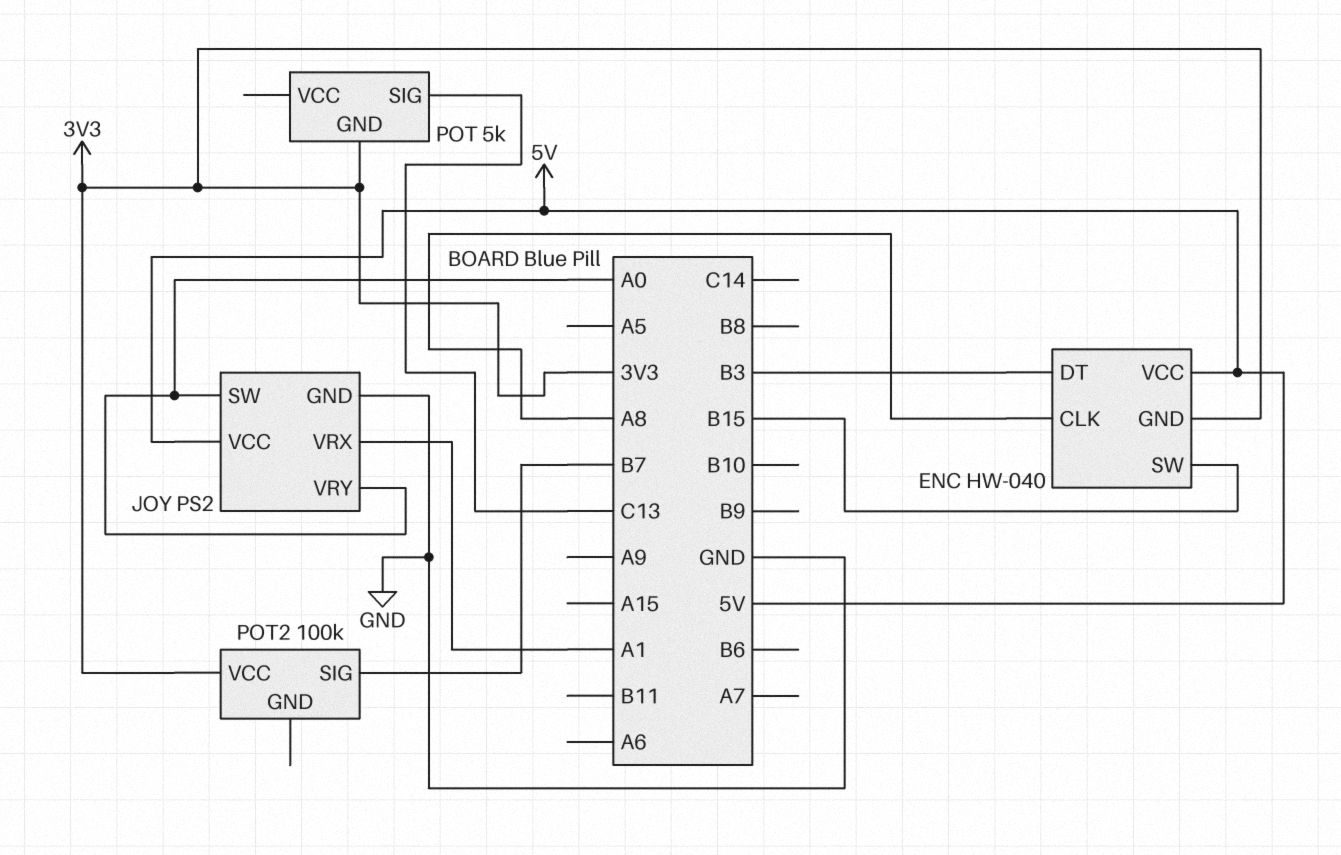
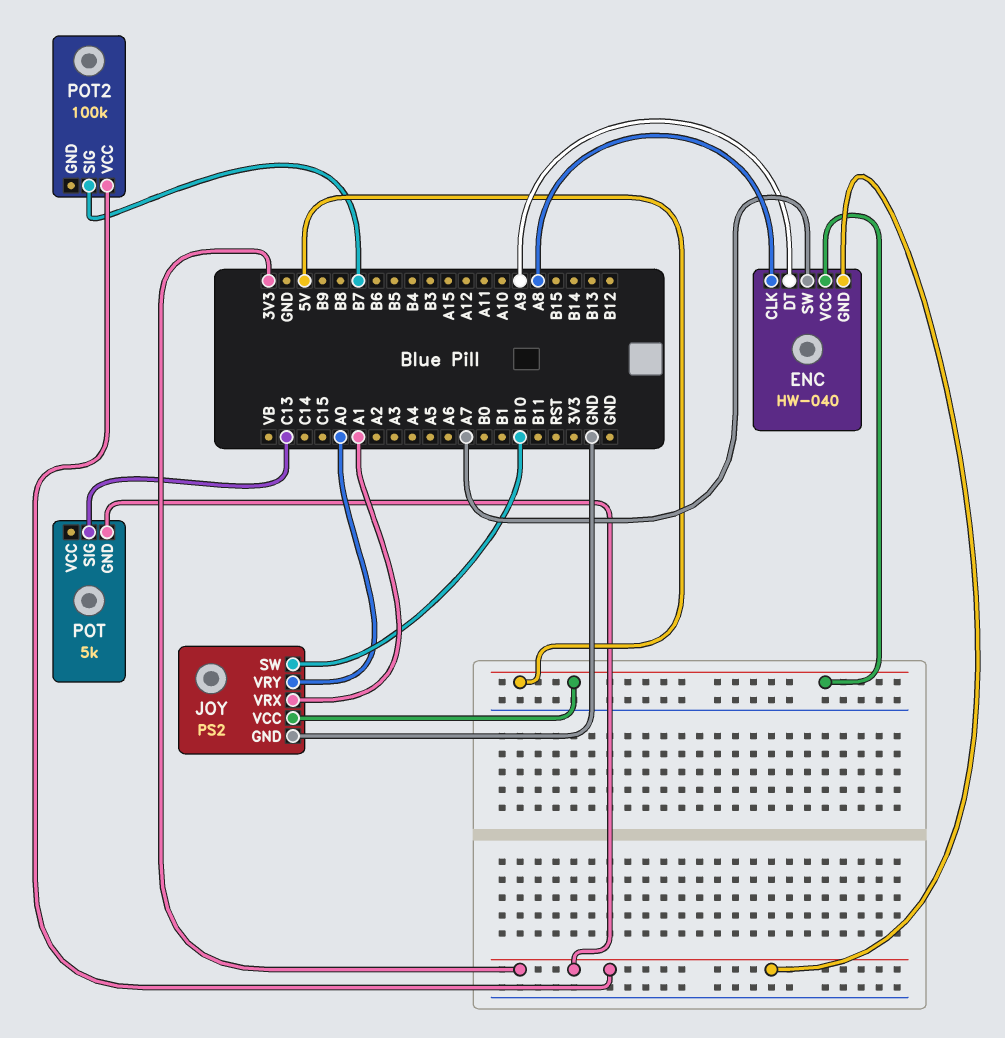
ENC pin DT: B3 -> A9
ENC pin SW: B15 -> A7
JOY pin SW: A0 -> B10

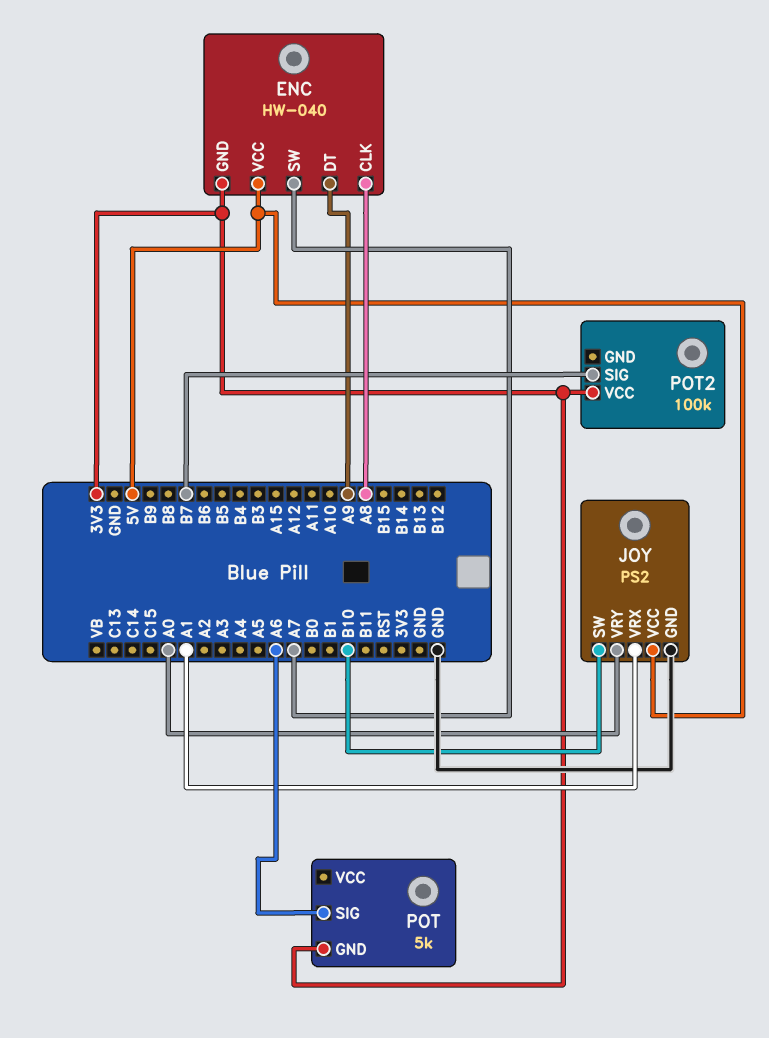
POT pin SIG: C13 -> A6

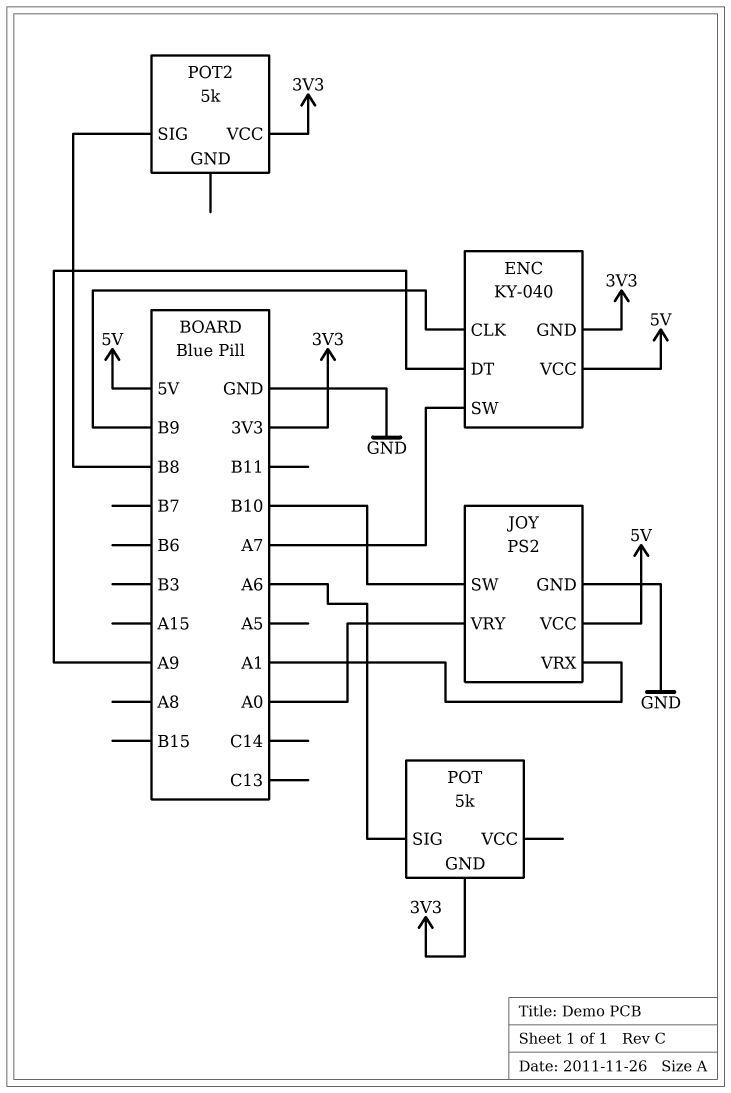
ENC: HW-040 -> KY-040
ENC pin CLK: A8 -> B9
POT2: 100k -> 5k
POT2 pin SIG: B7 -> B8

